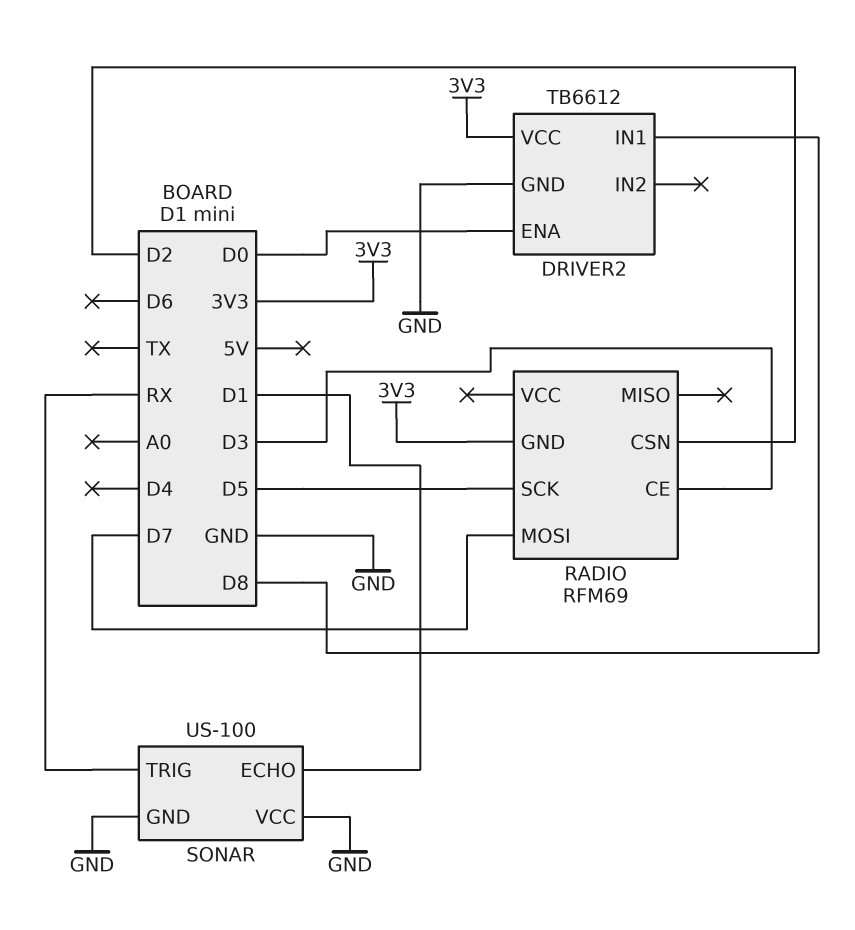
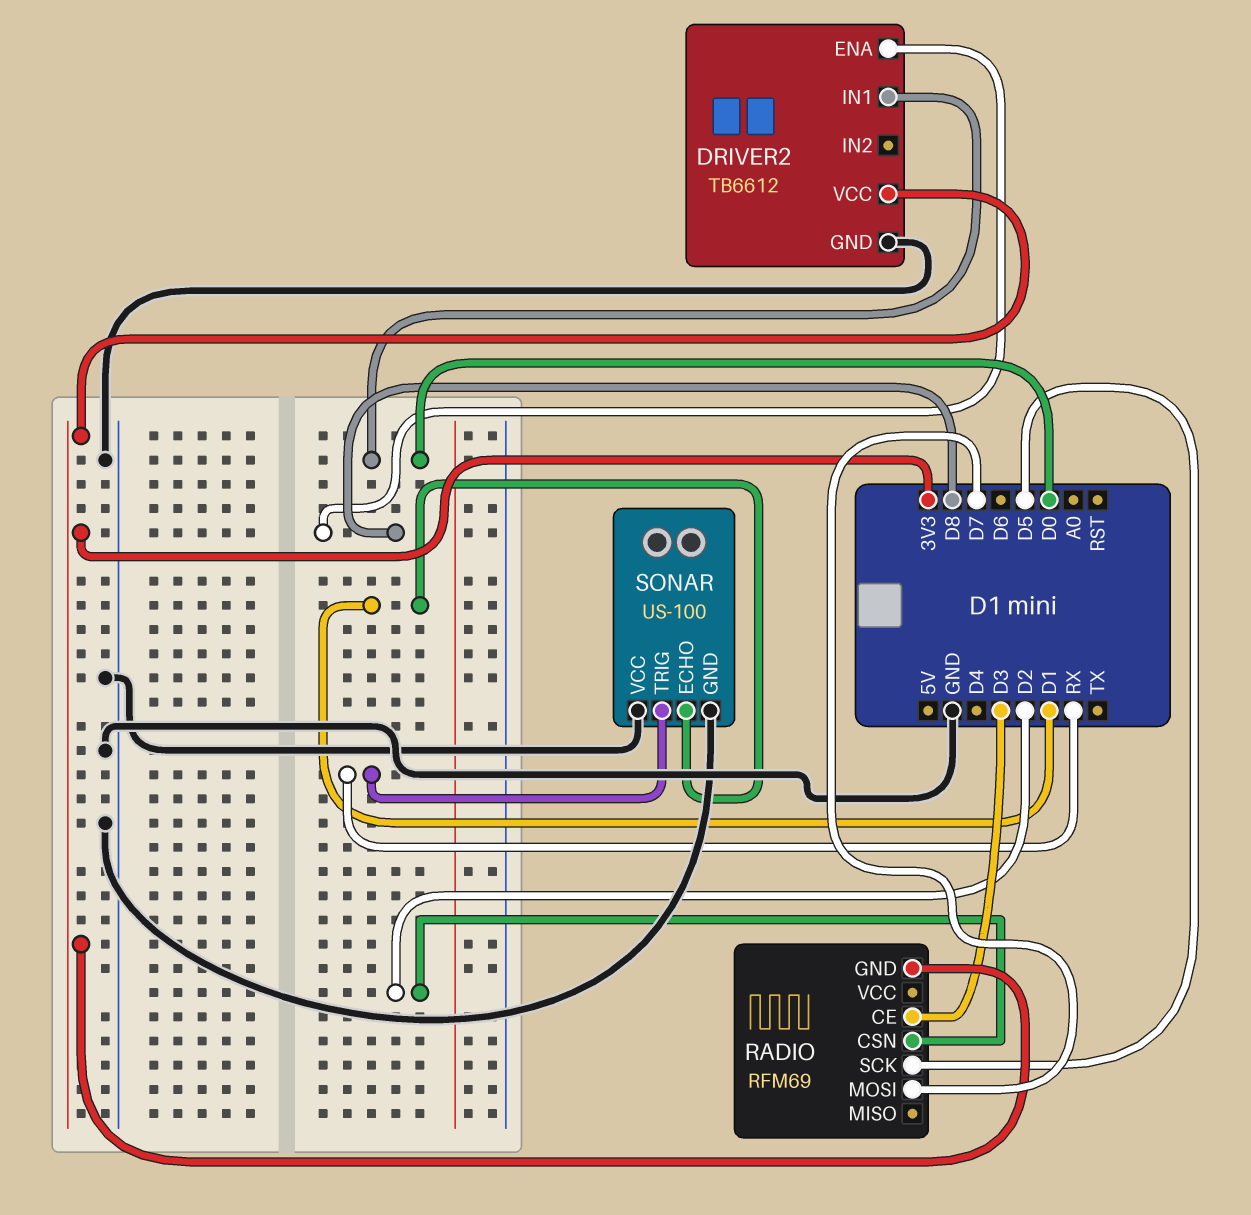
DRIVER2 pin ENA: D0 -> D8
DRIVER2 pin IN1: D8 -> D0

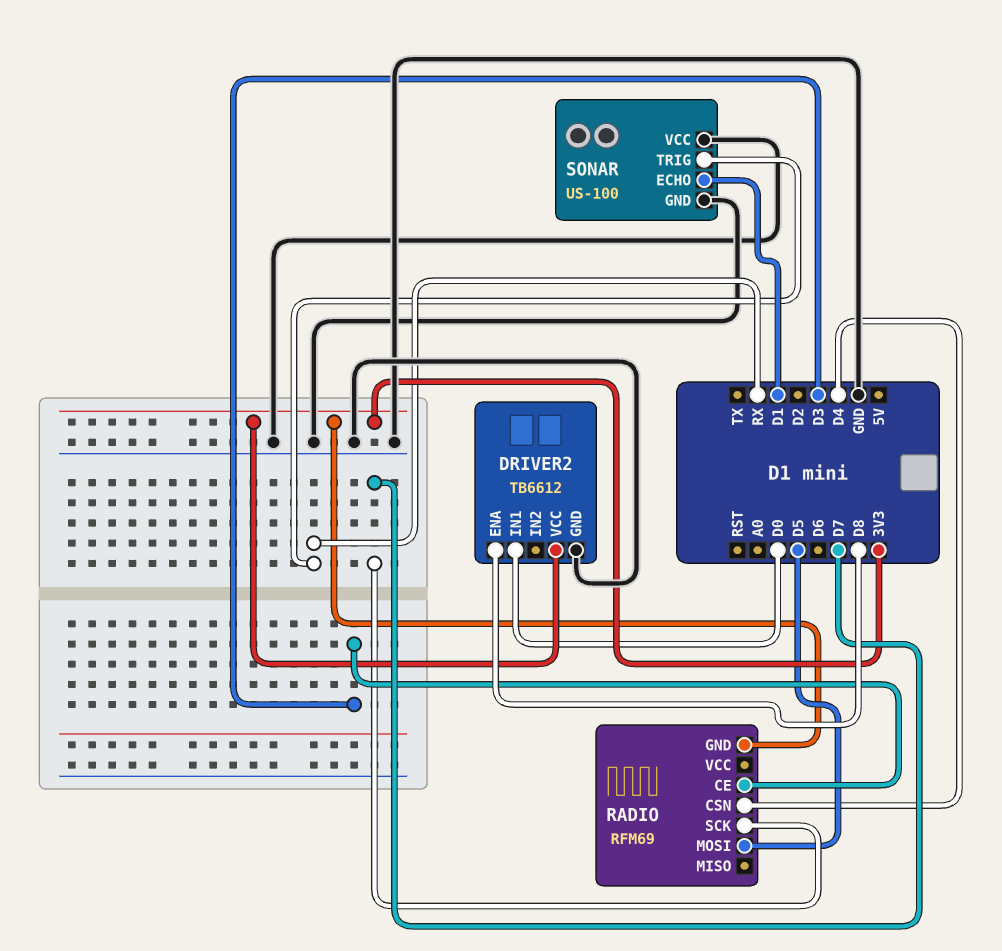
RADIO pin CSN: D2 -> D4
RADIO pin MOSI: D7 -> D5
RADIO pin SCK: D5 -> D7

